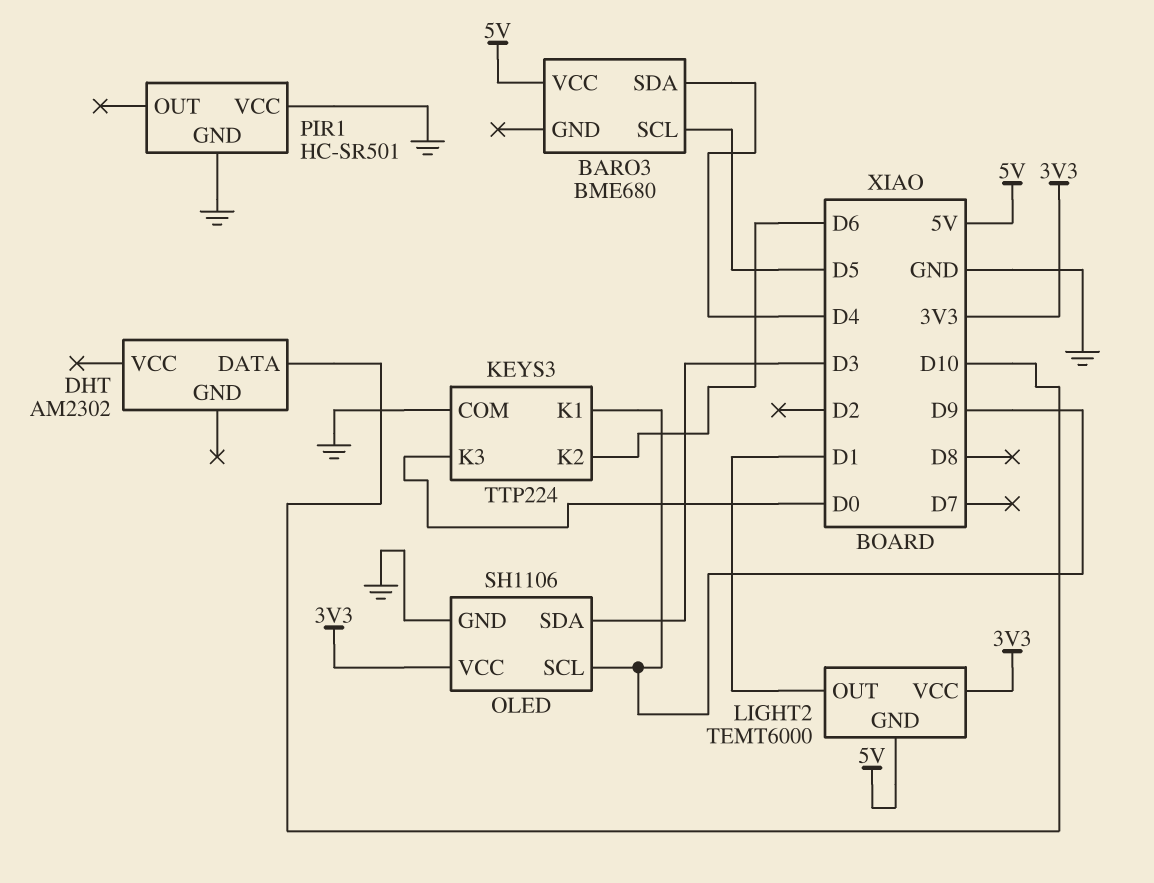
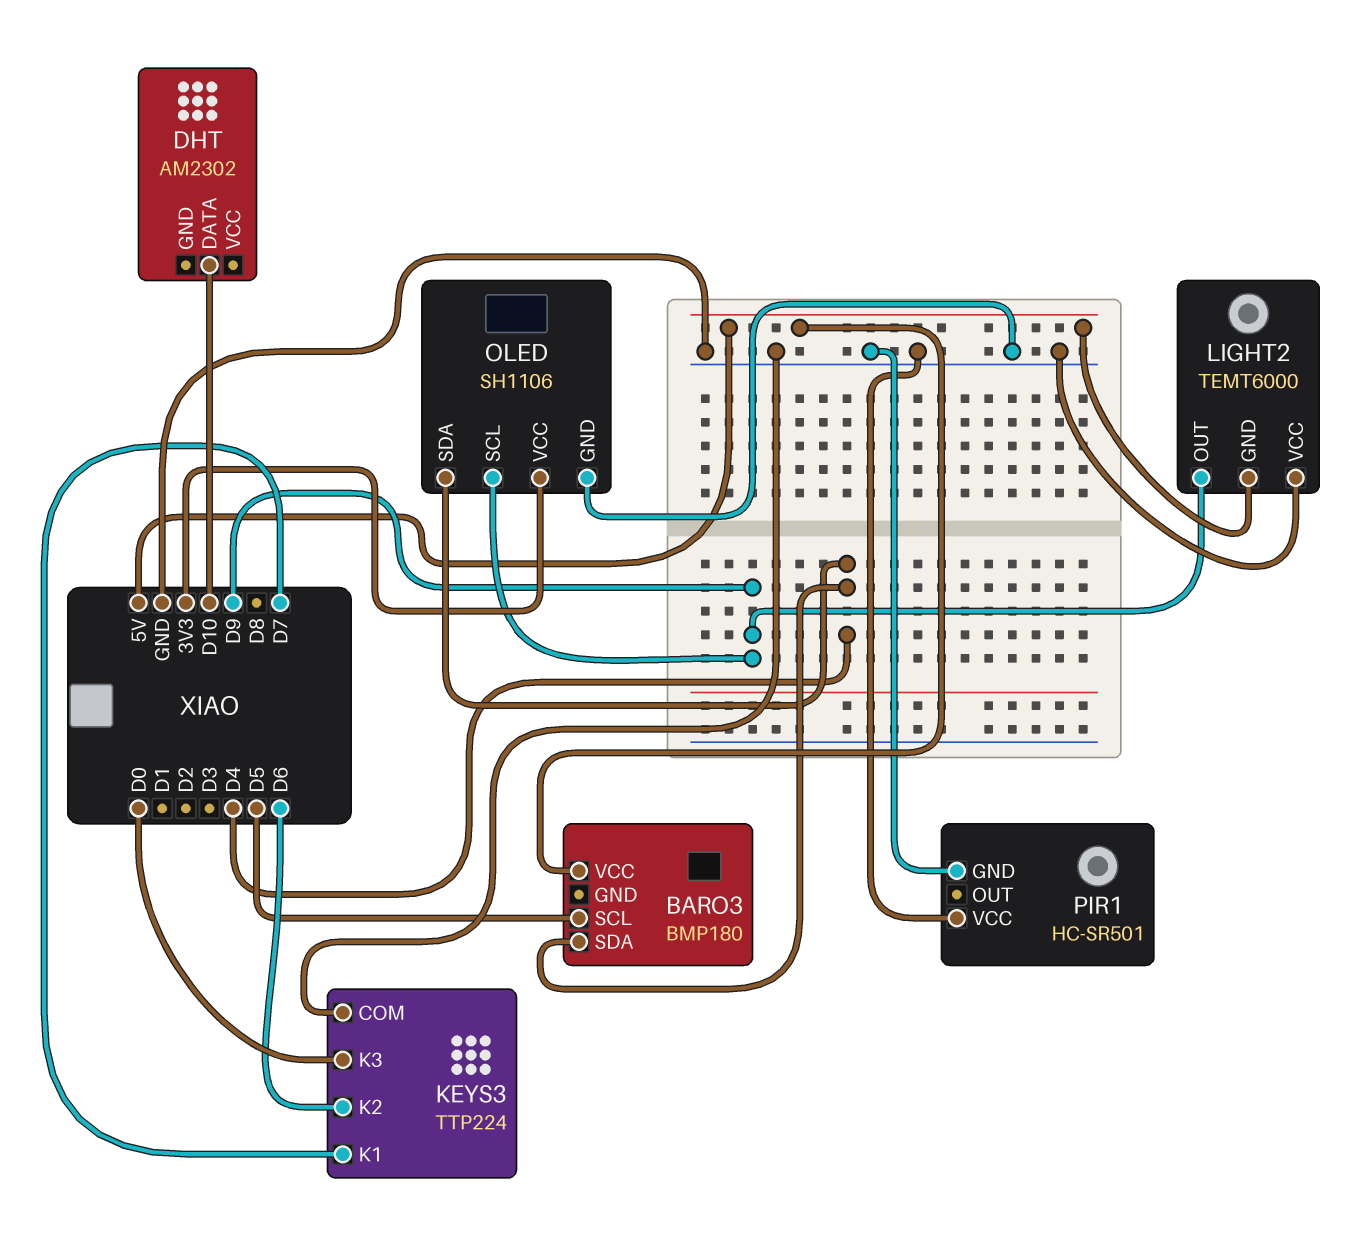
BARO3: BME680 -> BMP180
KEYS3 pin K1: D9 -> D7
LIGHT2 pin OUT: D1 -> D9
LIGHT2 pin VCC: 3V3 -> GND
OLED pin SDA: D3 -> D4

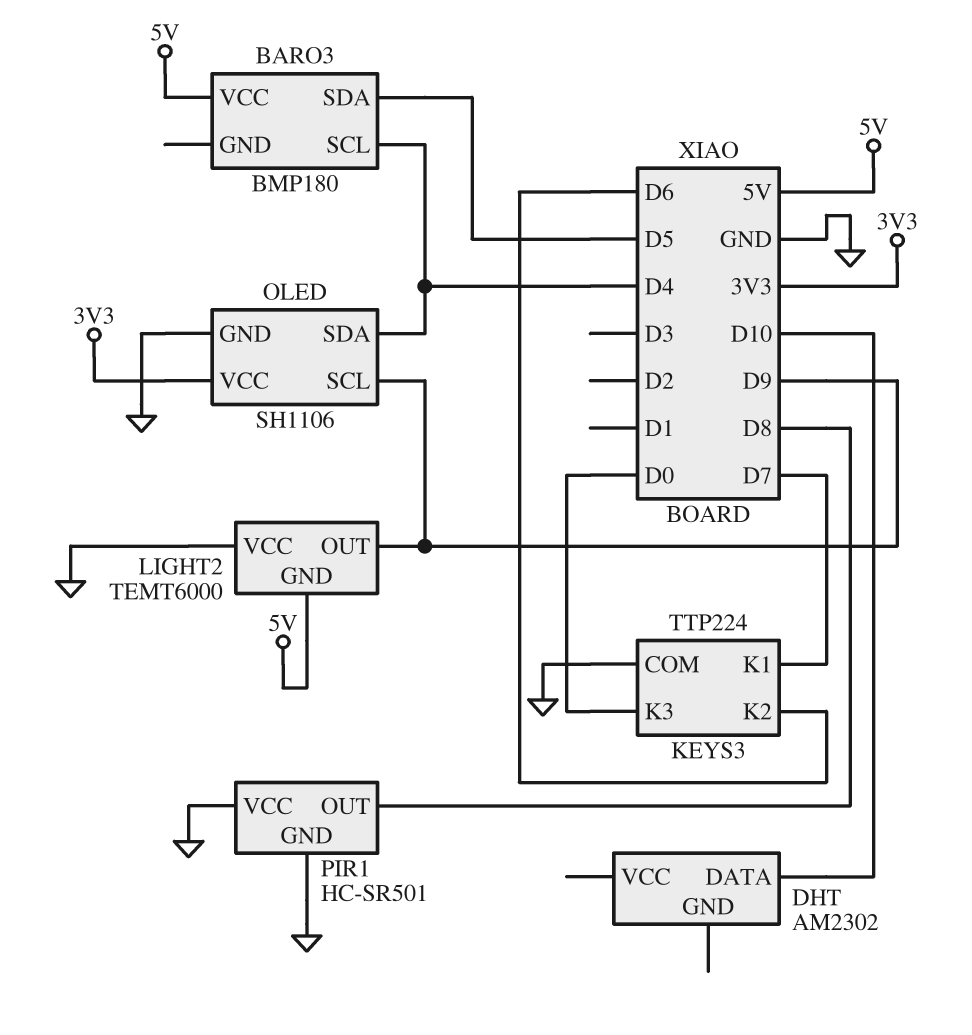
BARO3 pin SCL: D5 -> D4
BARO3 pin SDA: D4 -> D5
PIR1 pin OUT: none -> D8

